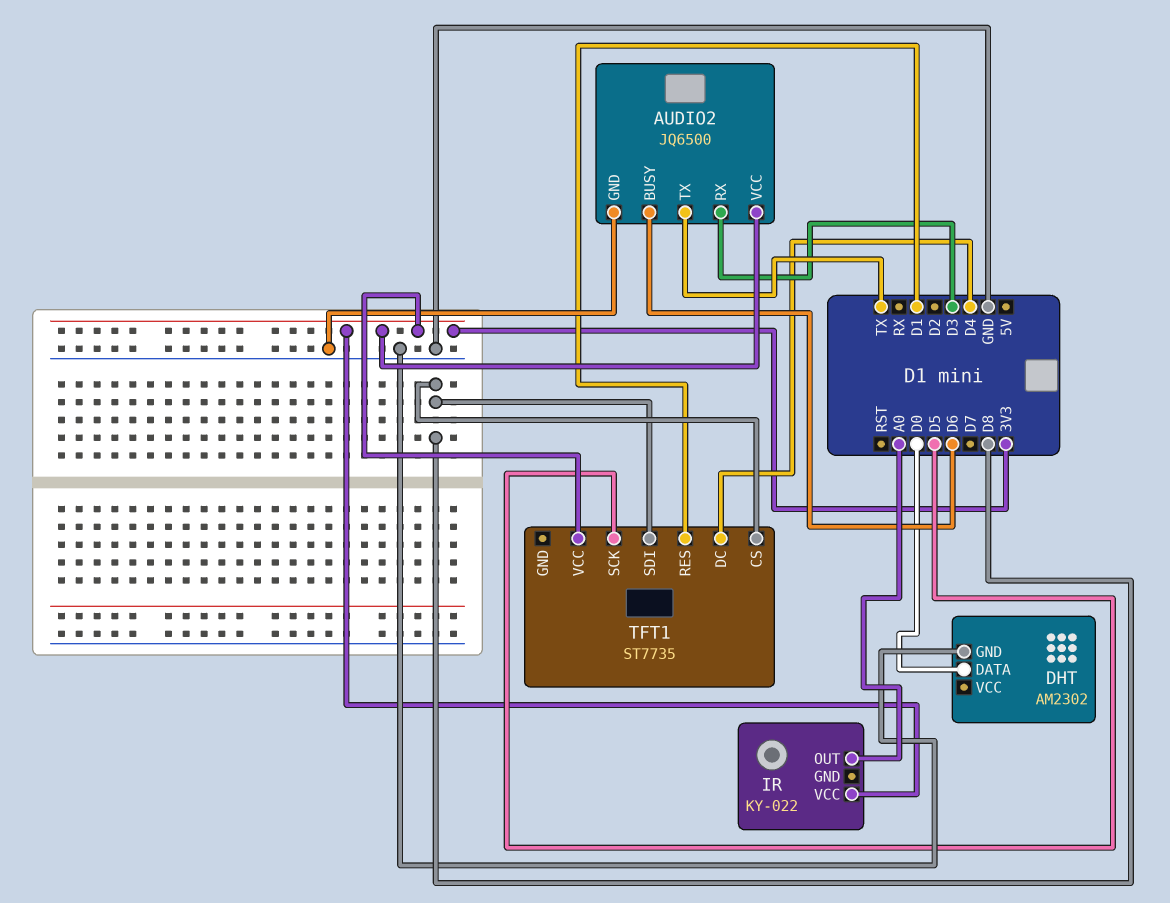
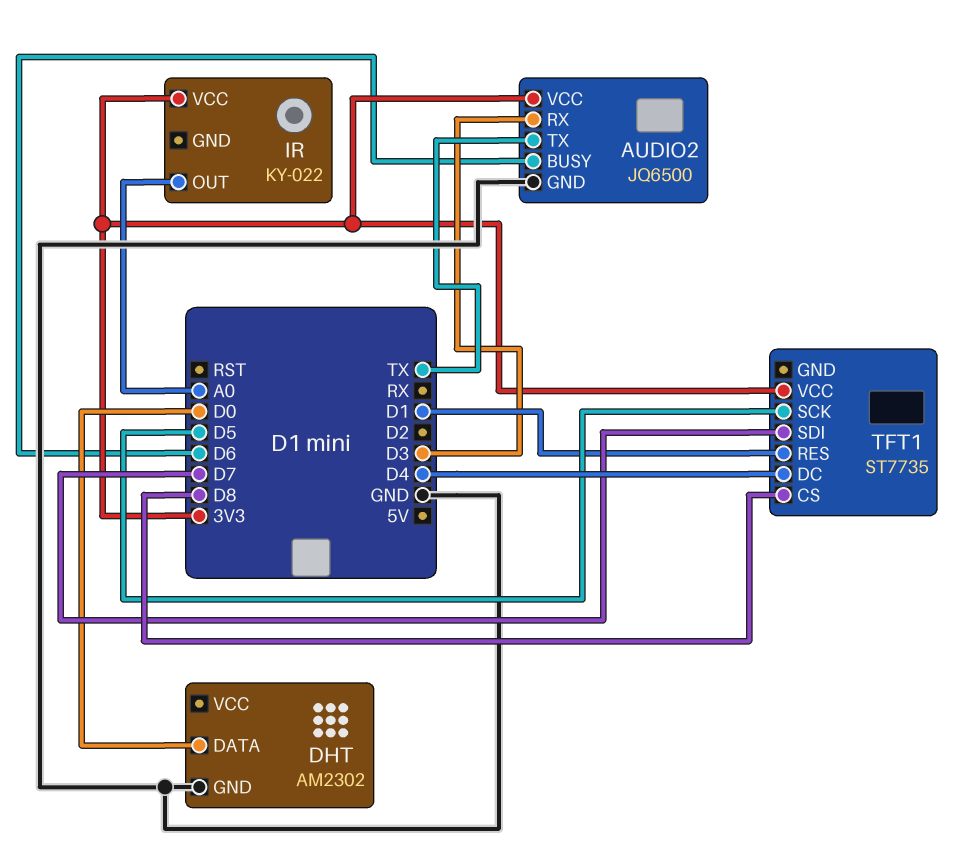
TFT1 pin SDI: D8 -> D7

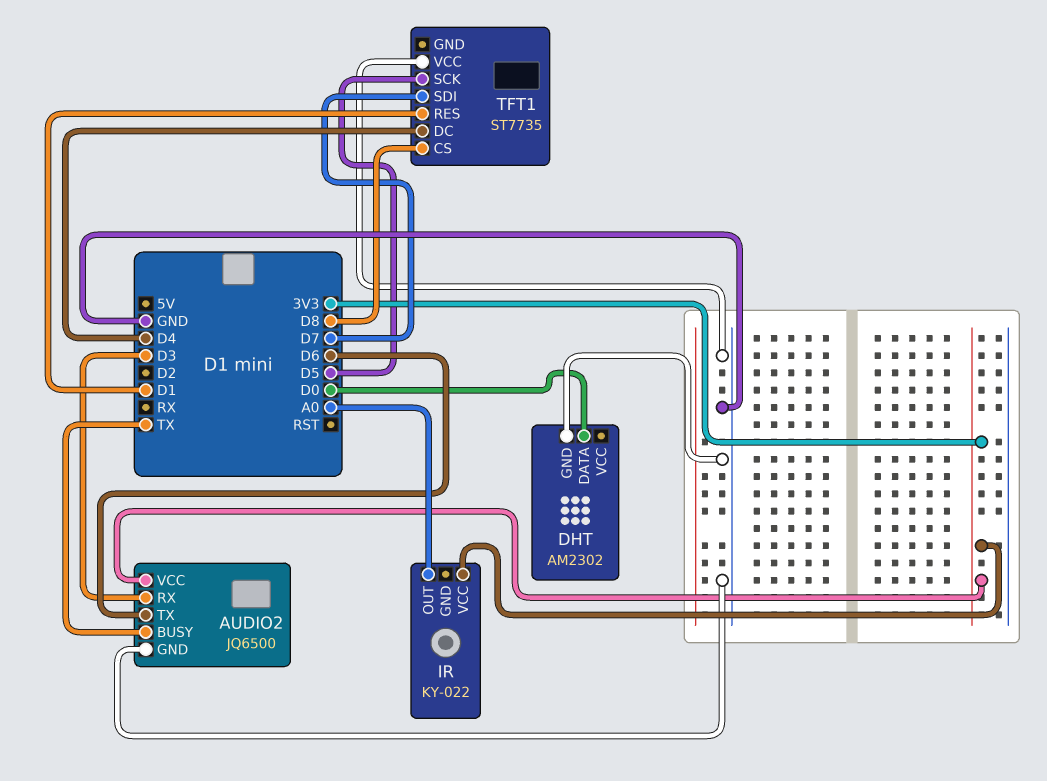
AUDIO2 pin BUSY: D6 -> TX
AUDIO2 pin TX: TX -> D6
TFT1 pin VCC: 3V3 -> GND

